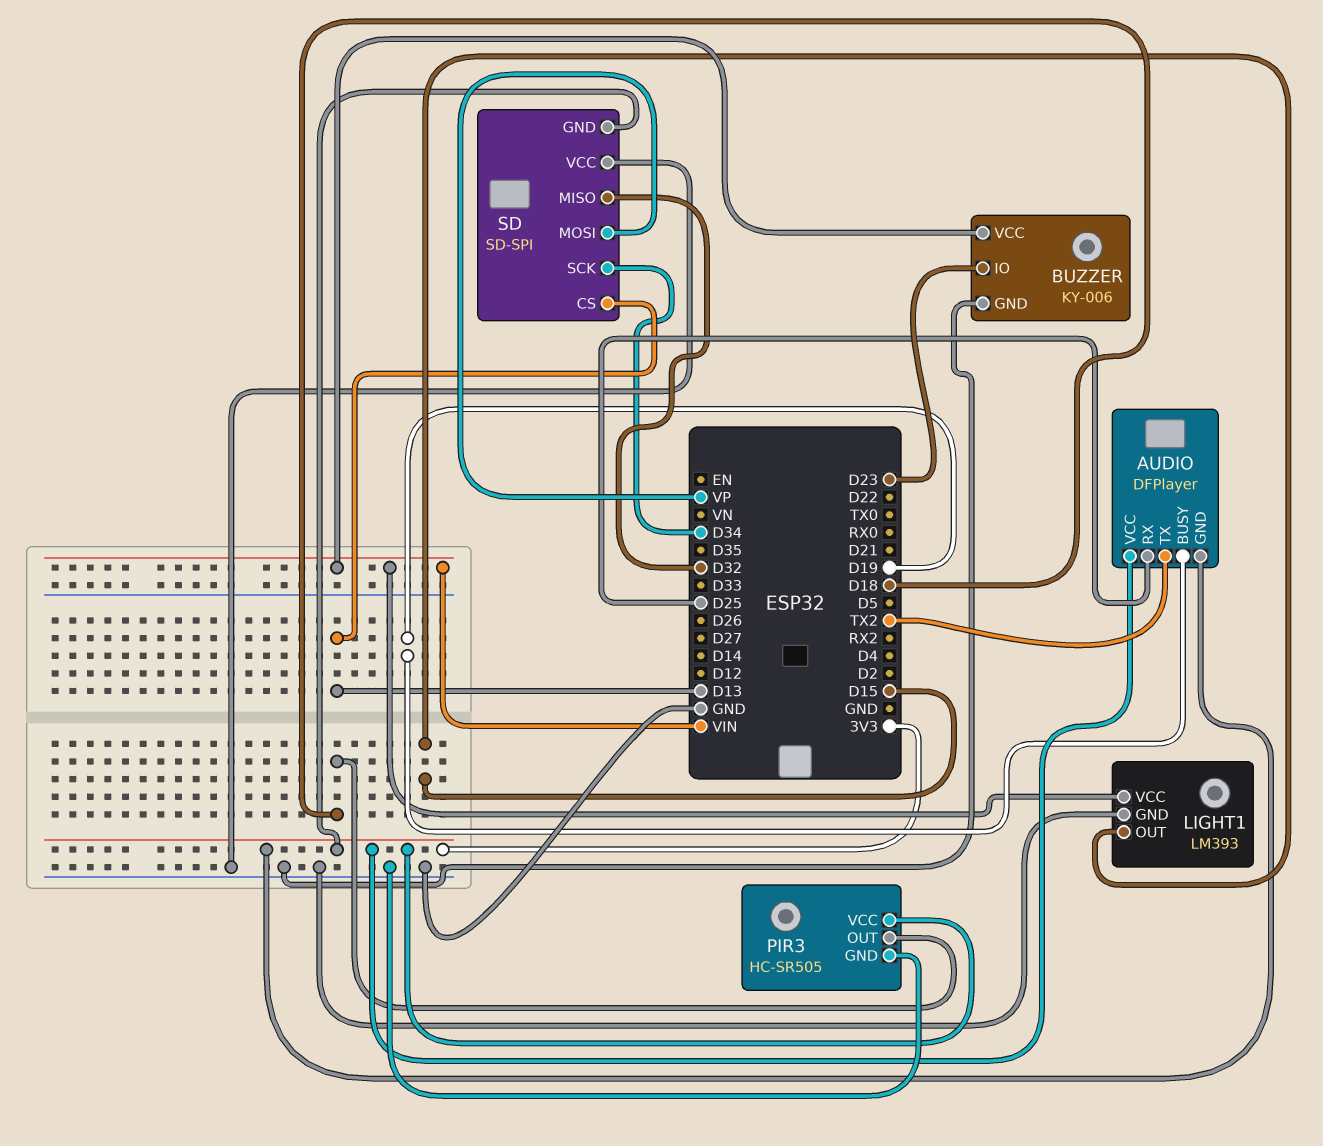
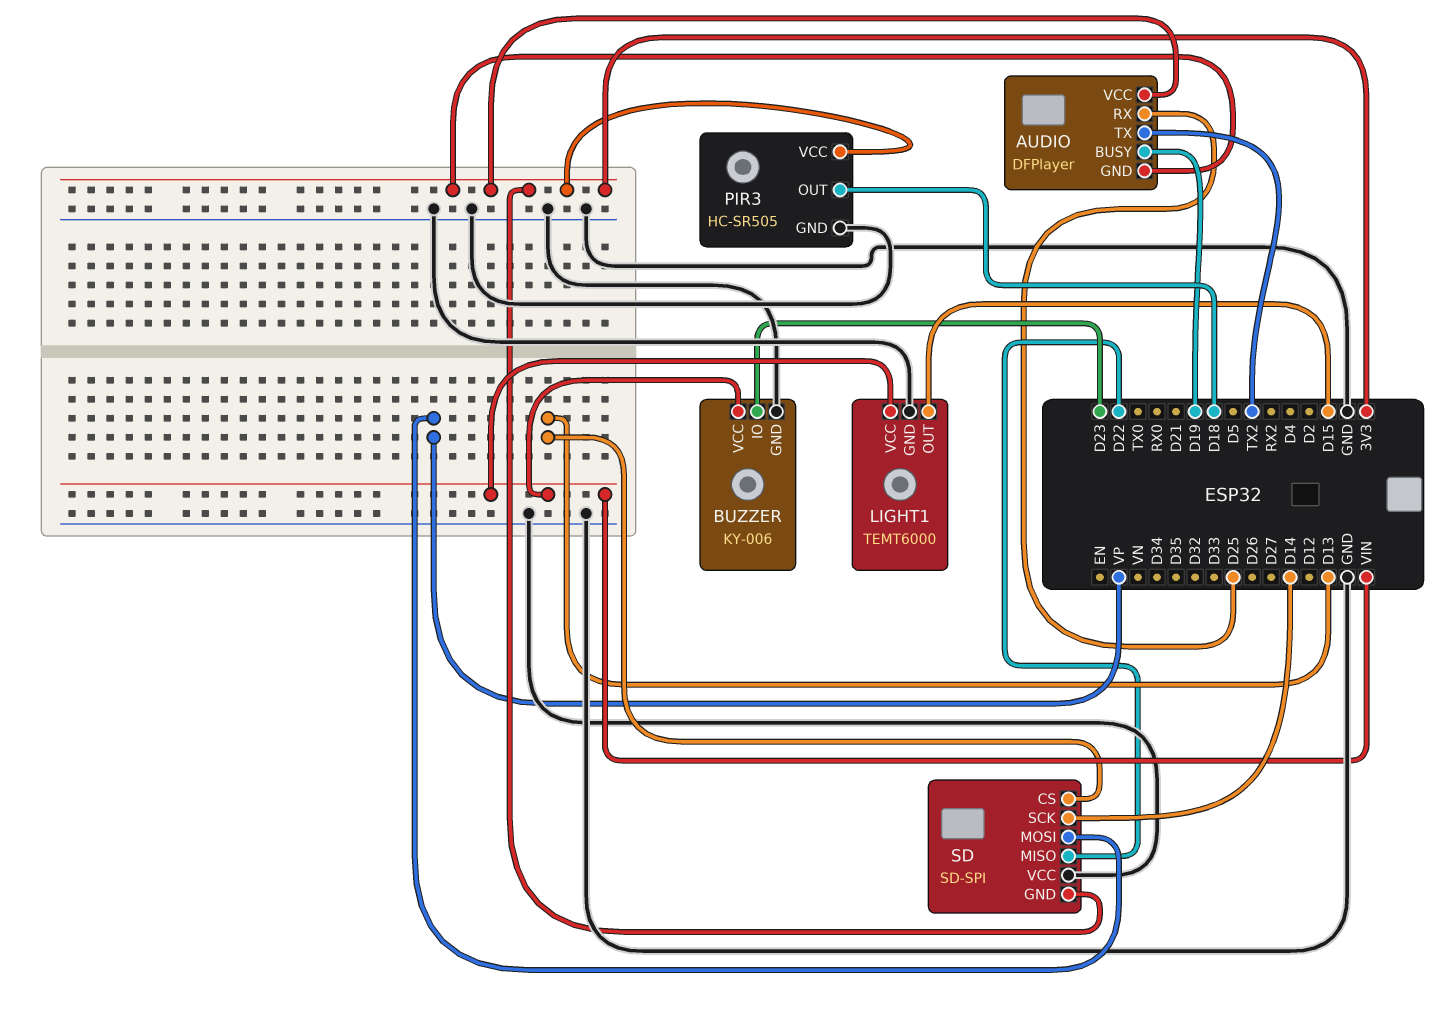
LIGHT1: LM393 -> TEMT6000
SD pin MISO: D32 -> D22
SD pin SCK: D34 -> D14

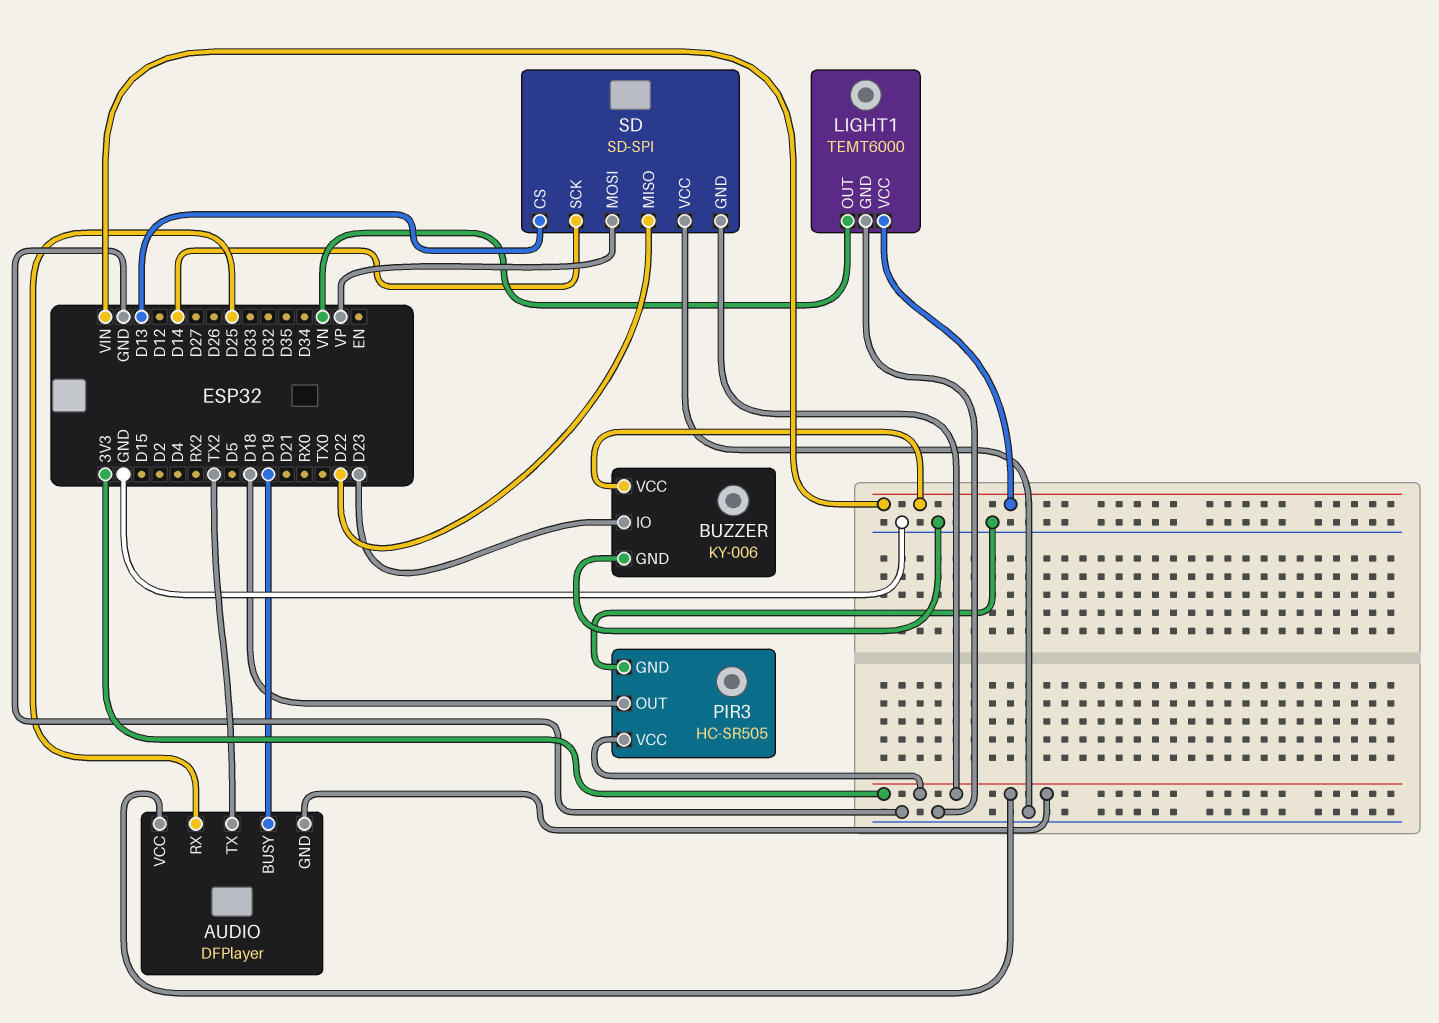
LIGHT1 pin OUT: D15 -> VN

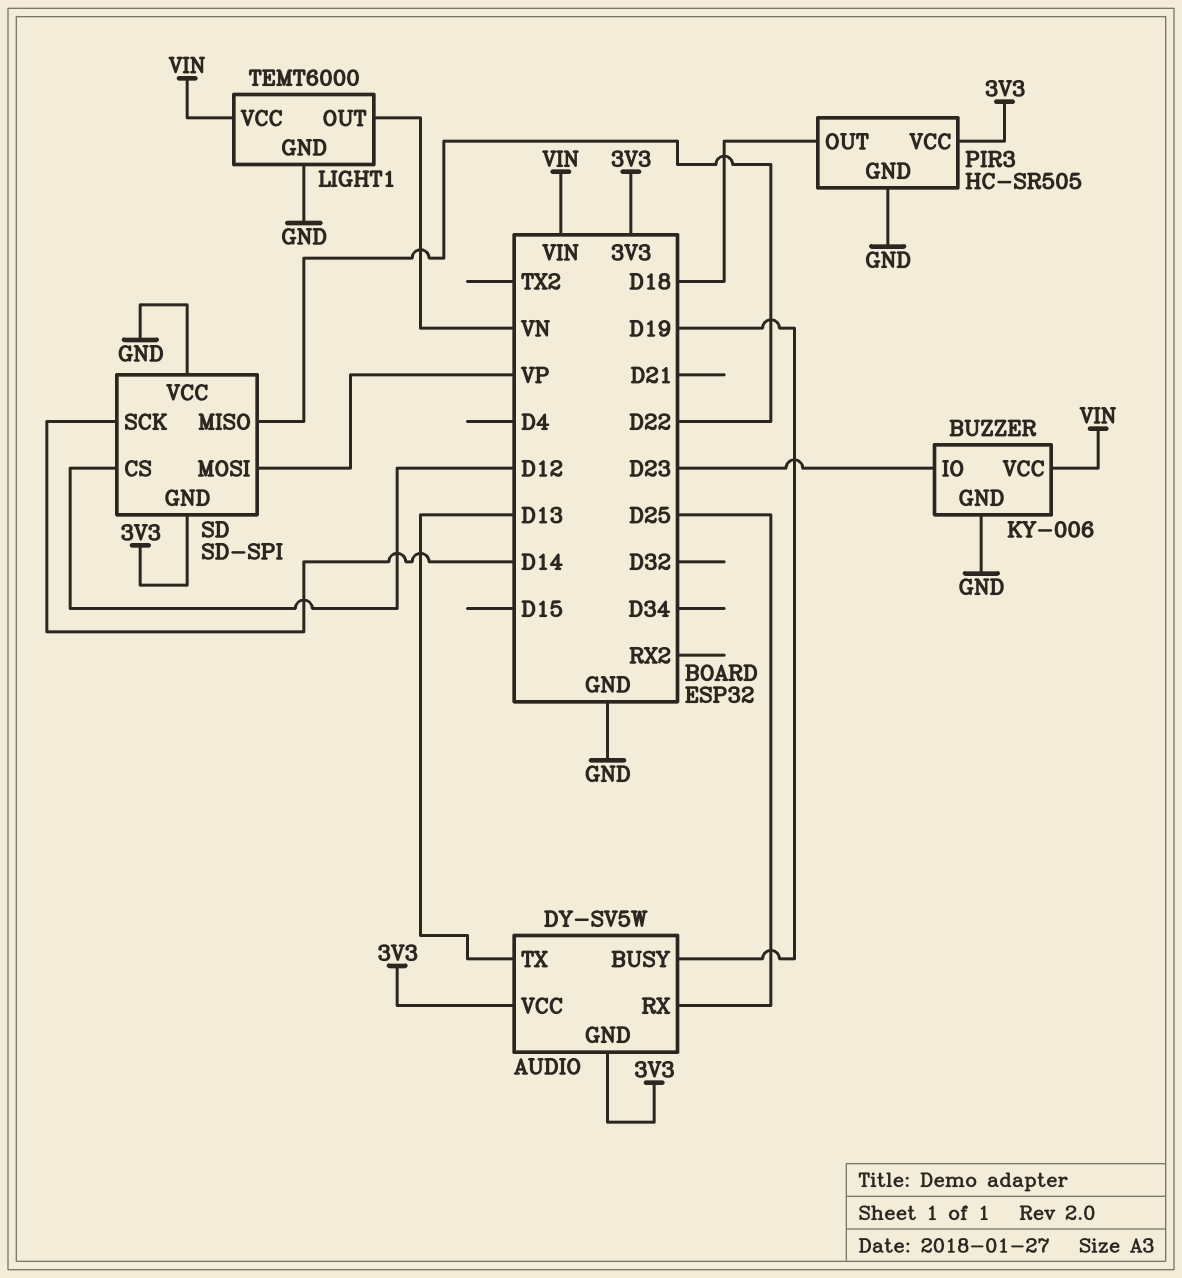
AUDIO: DFPlayer -> DY-SV5W
AUDIO pin TX: TX2 -> D13
SD pin CS: D13 -> D12

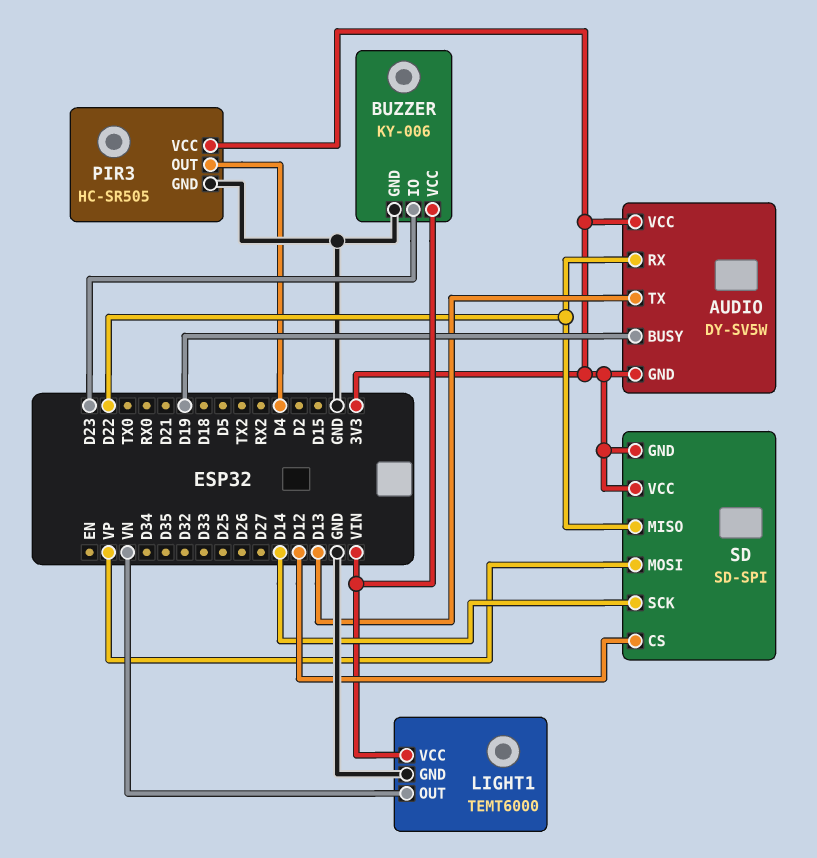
AUDIO pin RX: D25 -> D22
PIR3 pin OUT: D18 -> D4
SD pin VCC: GND -> 3V3

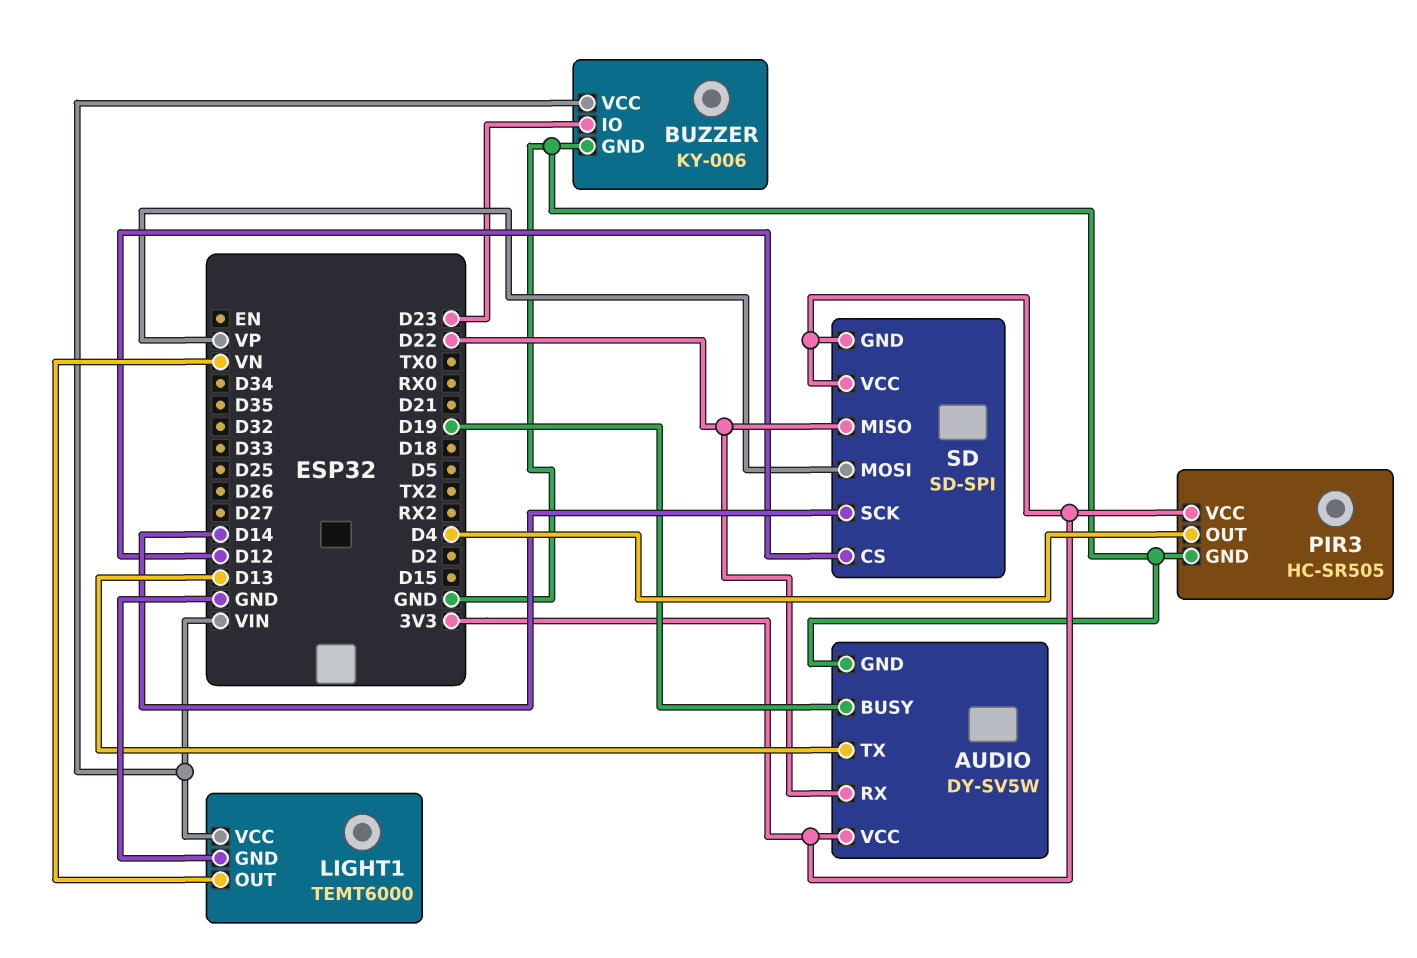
AUDIO pin GND: 3V3 -> GND

